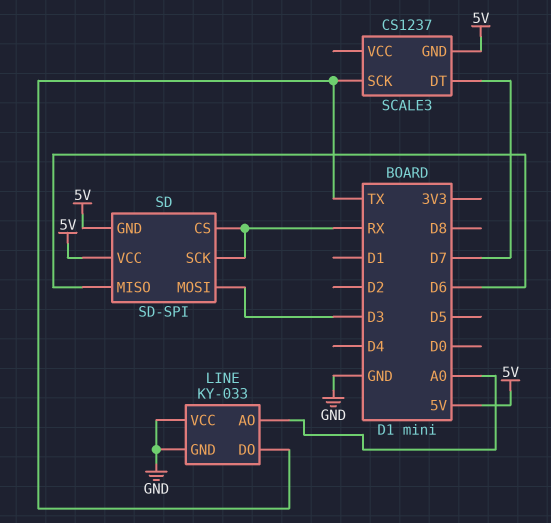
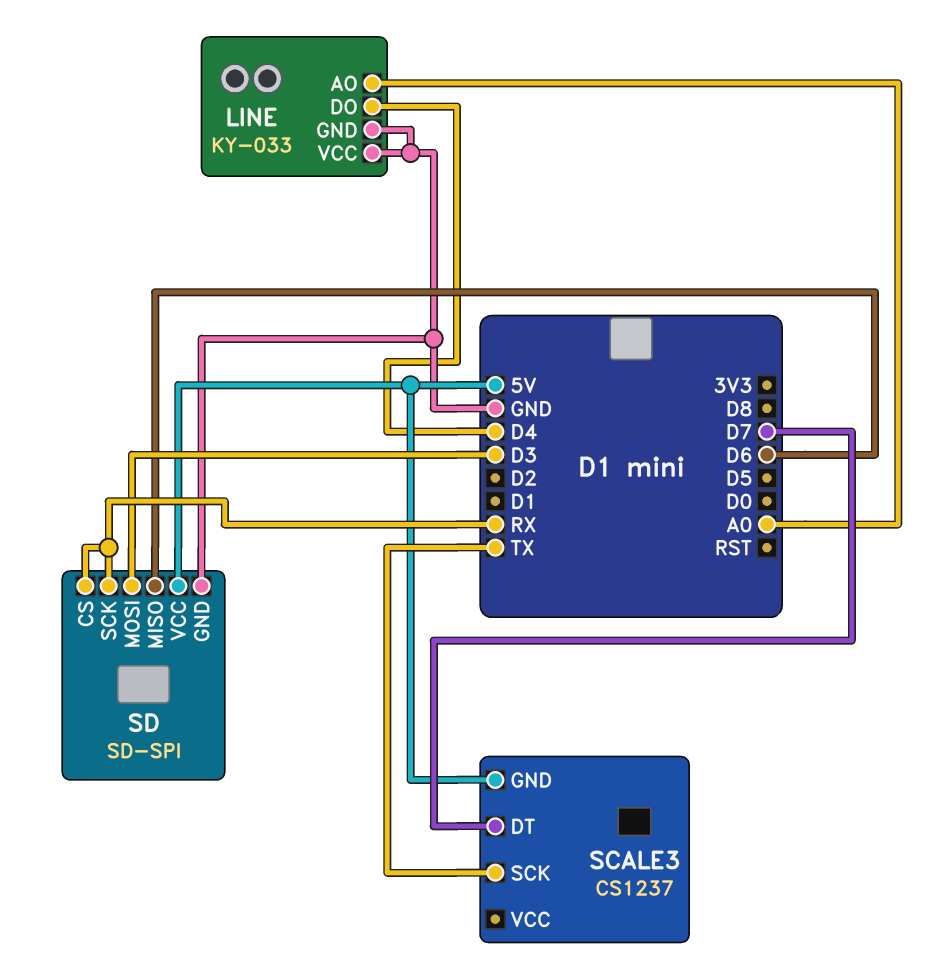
LINE pin DO: TX -> D4
SD pin GND: 5V -> GND

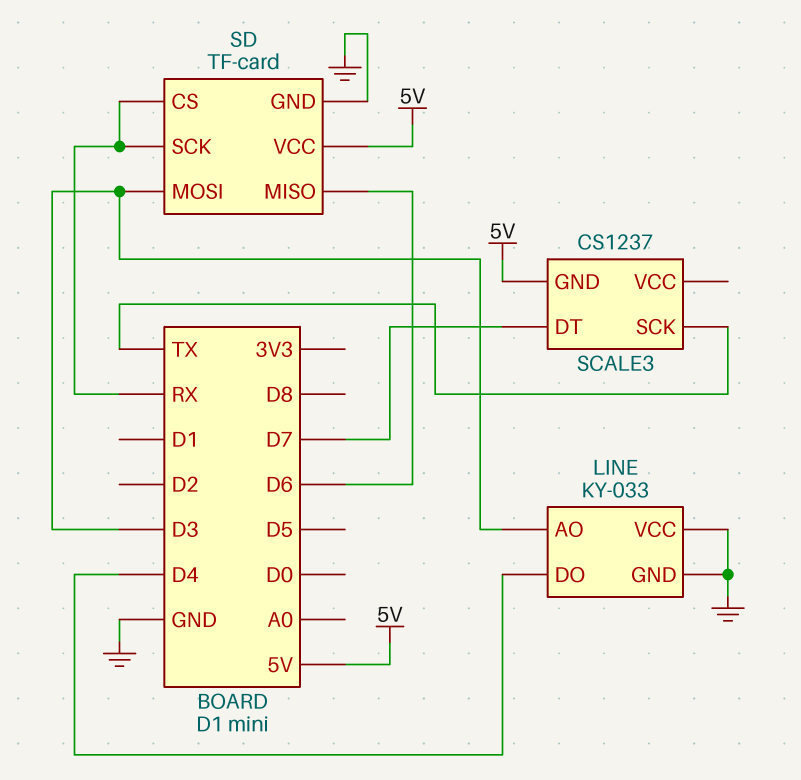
LINE pin AO: A0 -> D3
SD: SD-SPI -> TF-card

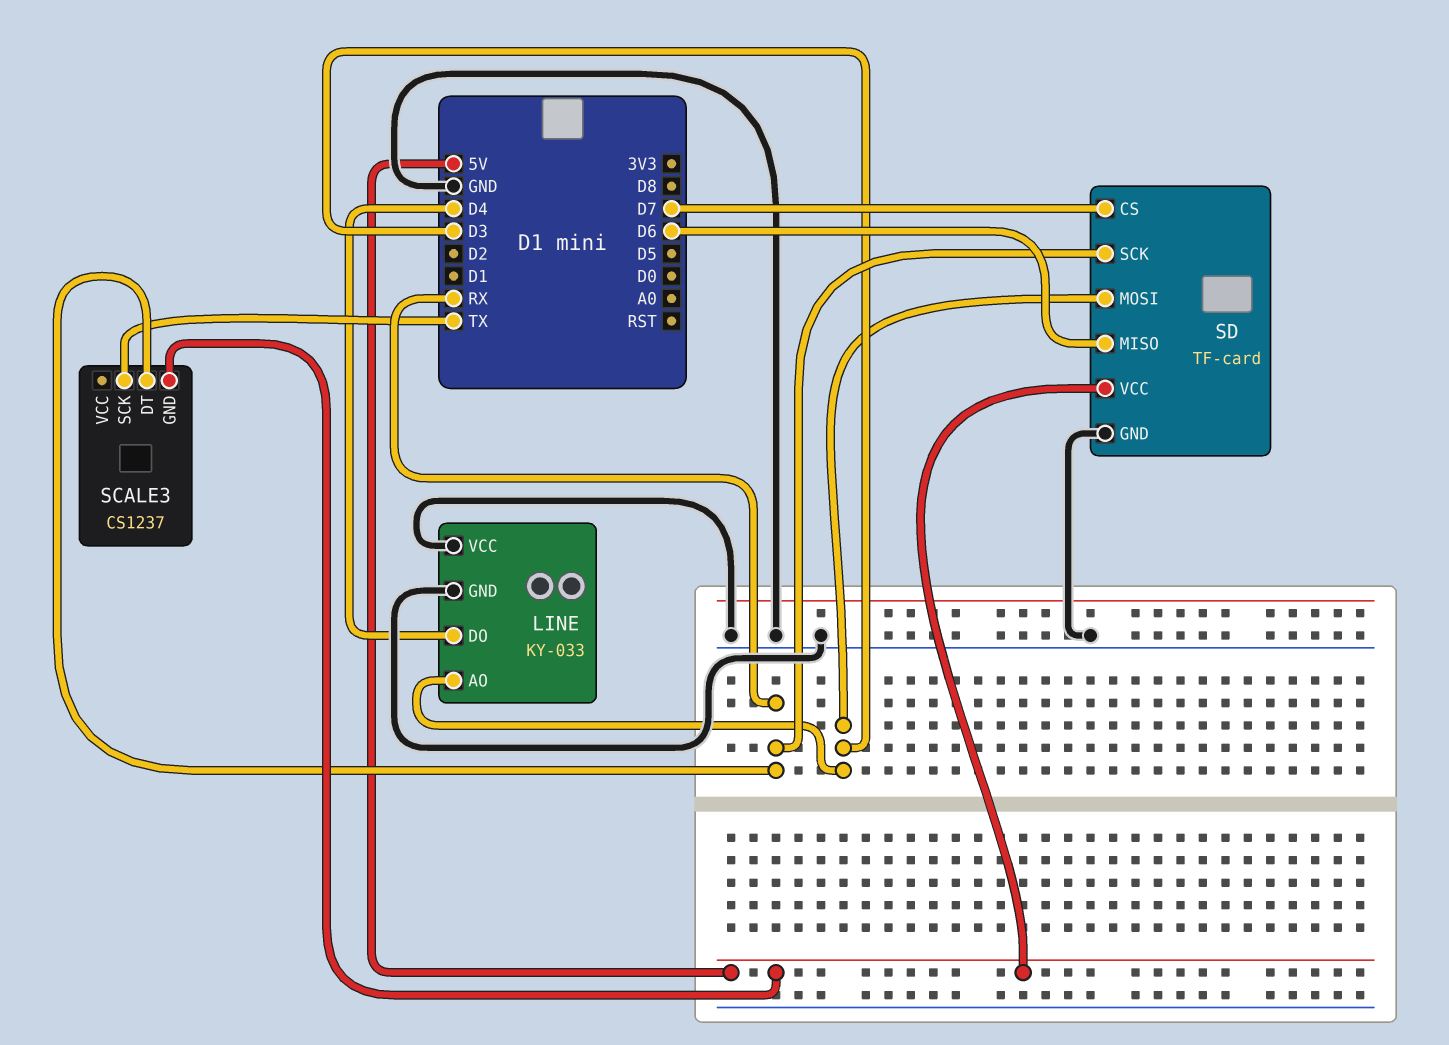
SCALE3 pin DT: D7 -> RX
SD pin CS: RX -> D7

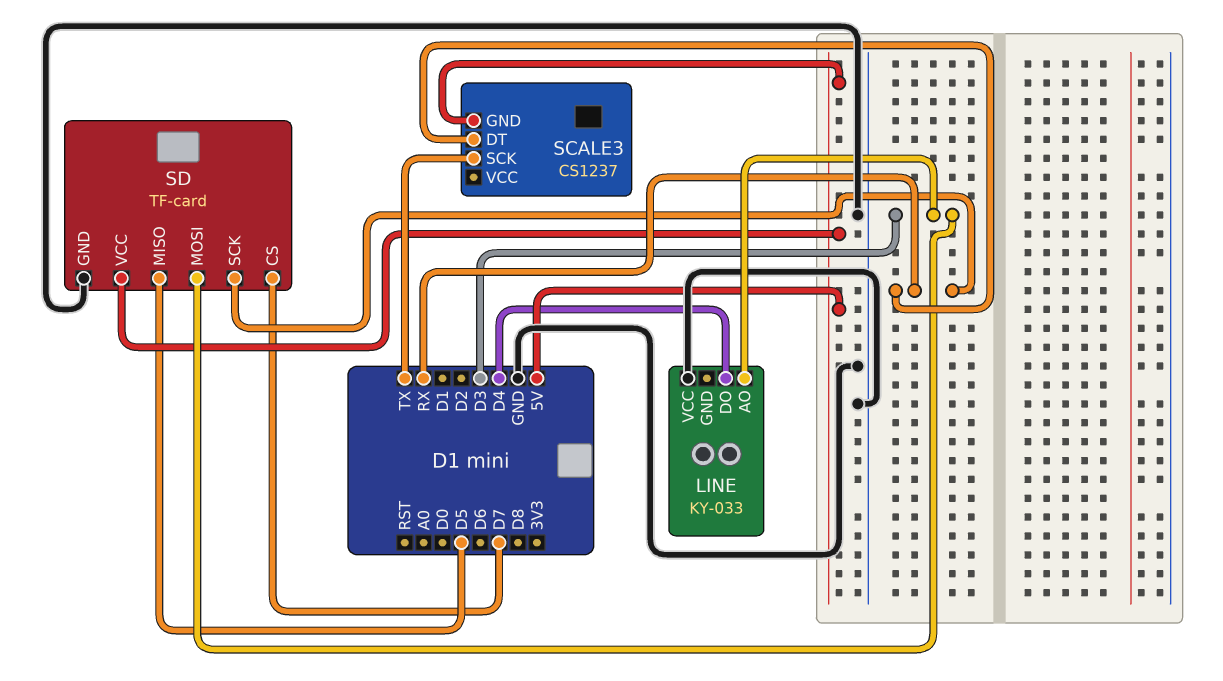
LINE pin GND: GND -> none
SD pin MISO: D6 -> D5

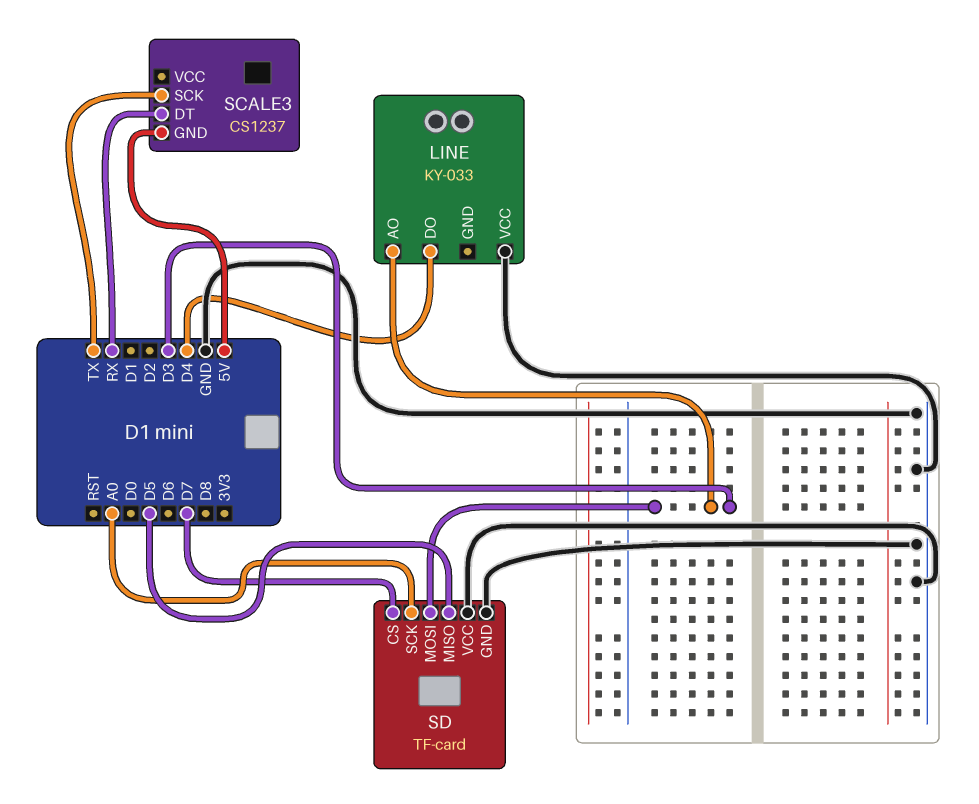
SD pin SCK: RX -> A0
SD pin VCC: 5V -> GND

